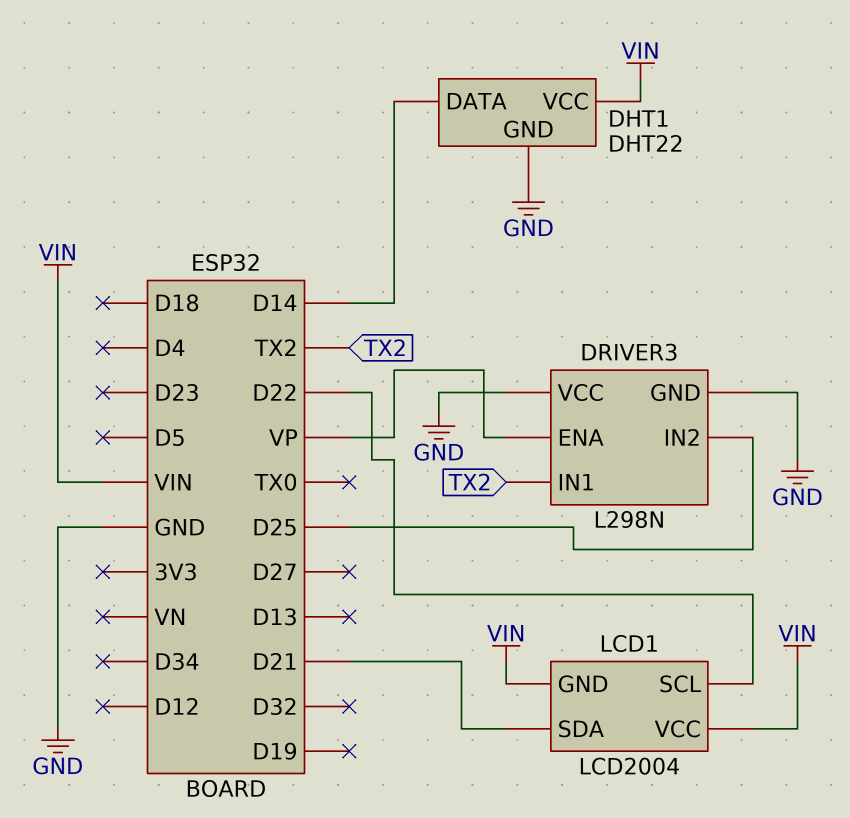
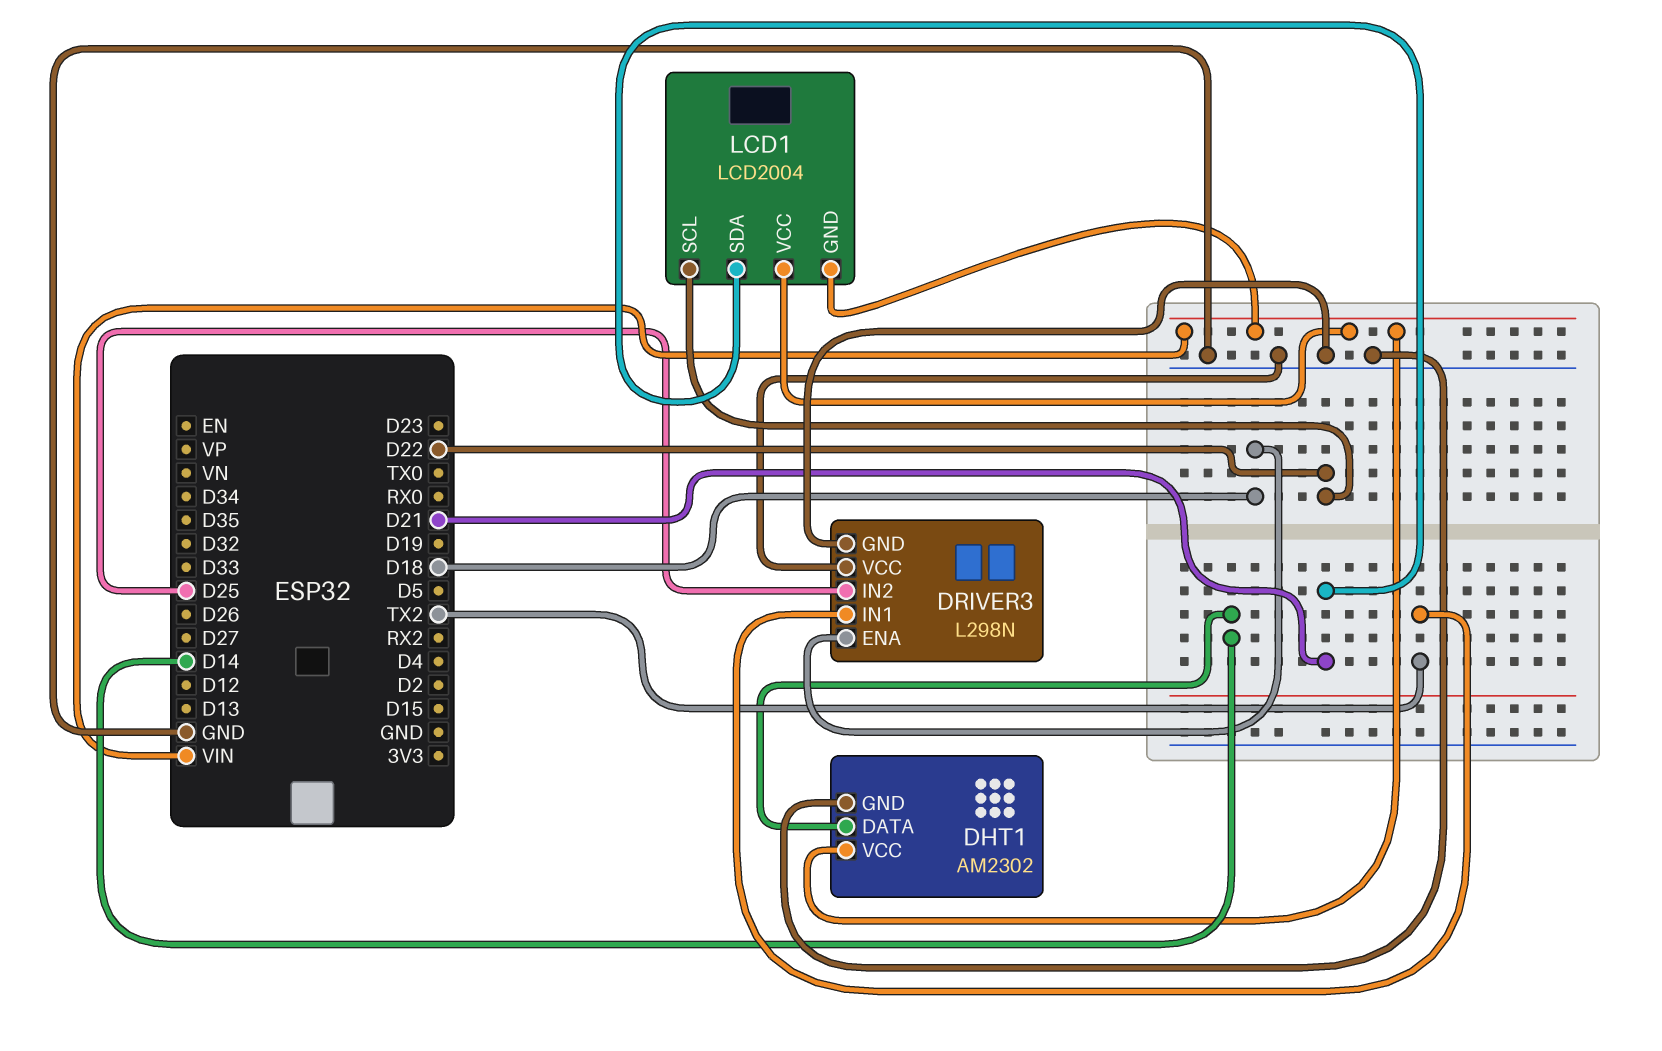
DHT1: DHT22 -> AM2302
DRIVER3 pin ENA: VP -> D18

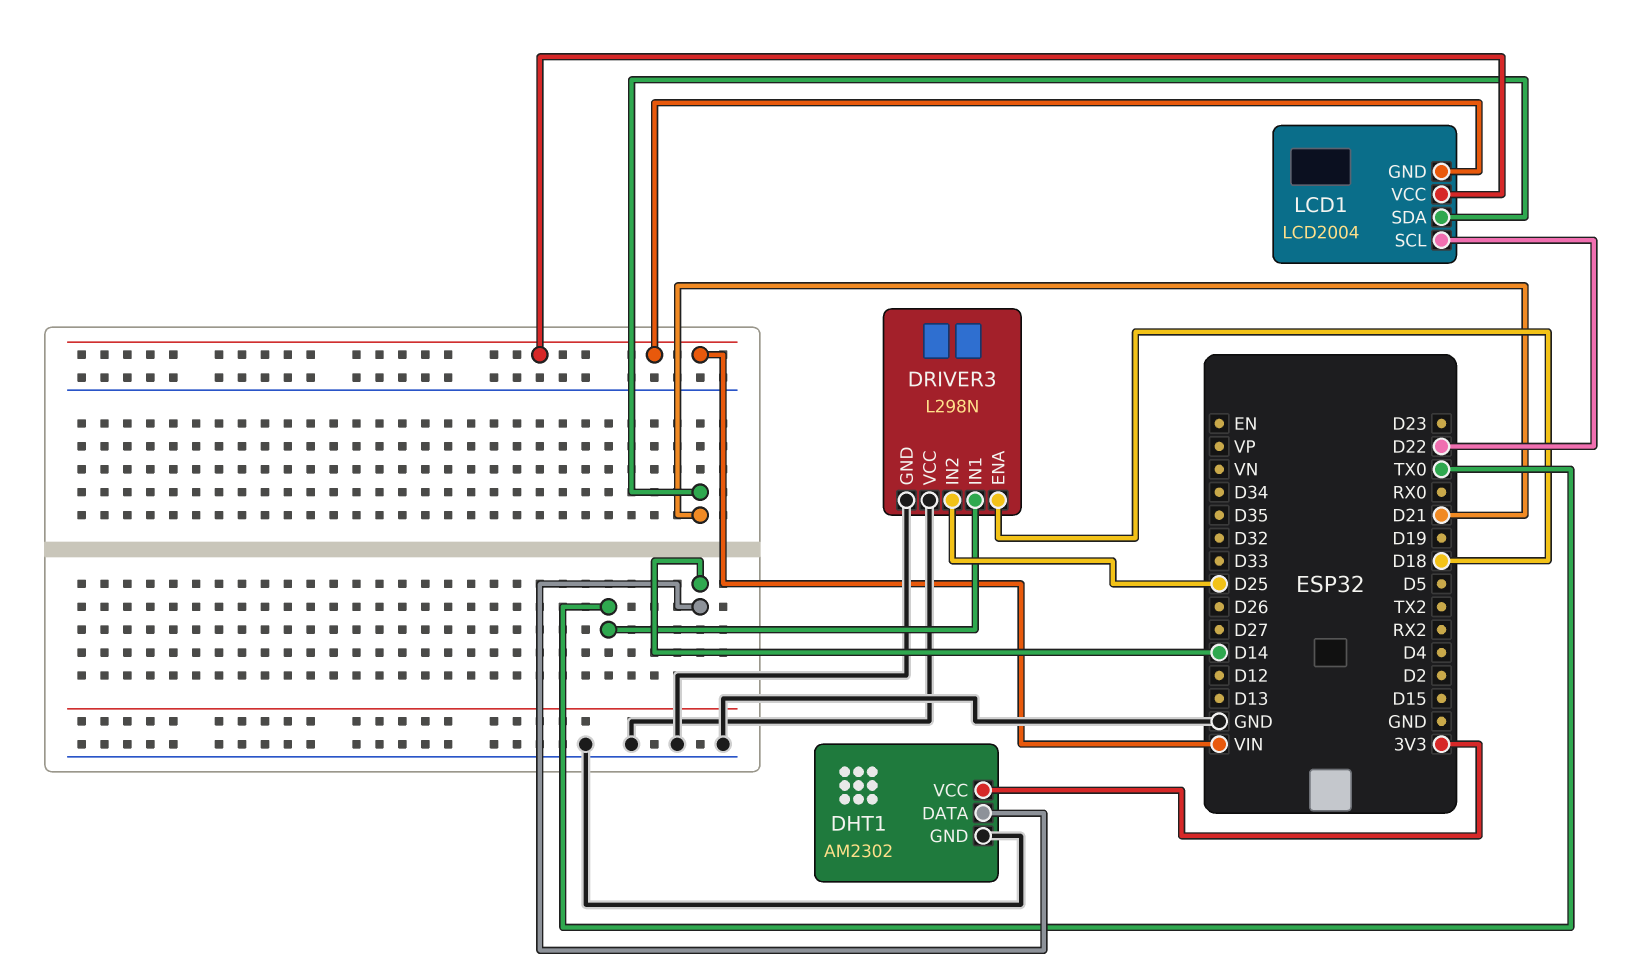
DHT1 pin VCC: VIN -> 3V3
DRIVER3 pin IN1: TX2 -> TX0

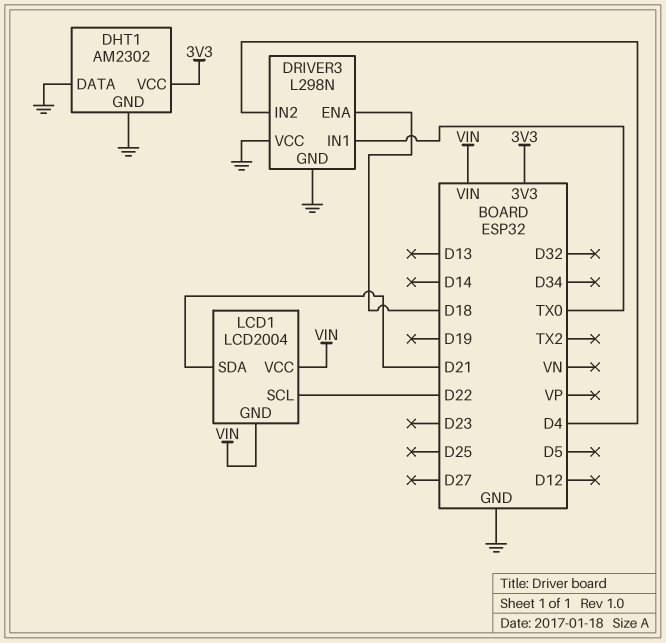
DHT1 pin DATA: D14 -> GND
DRIVER3 pin IN2: D25 -> D4

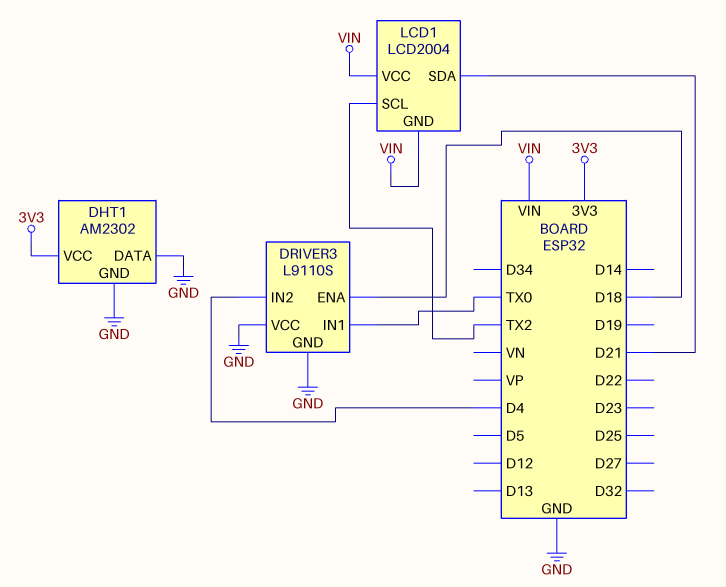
DRIVER3: L298N -> L9110S
LCD1 pin SCL: D22 -> TX2

